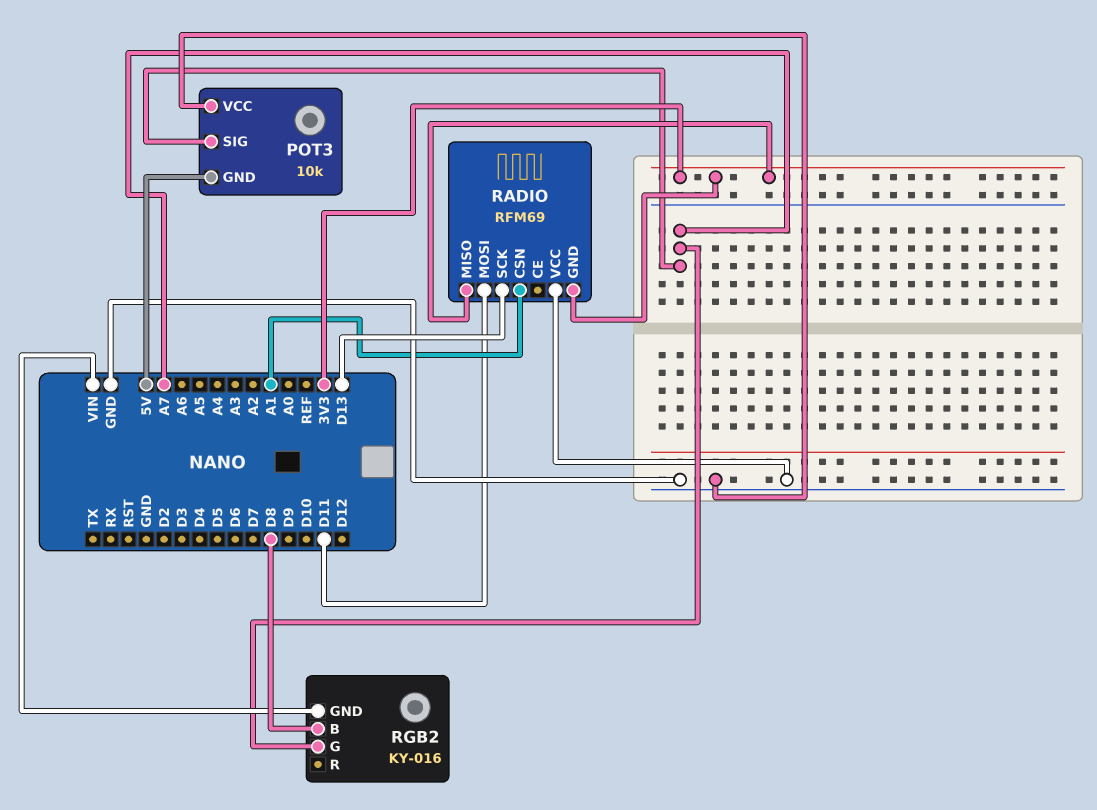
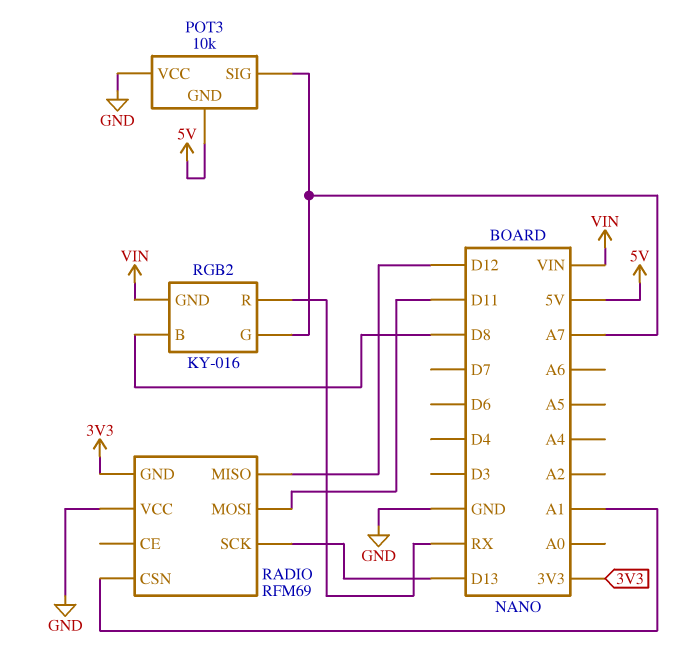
RADIO pin MISO: 3V3 -> D12
RGB2 pin R: none -> RX

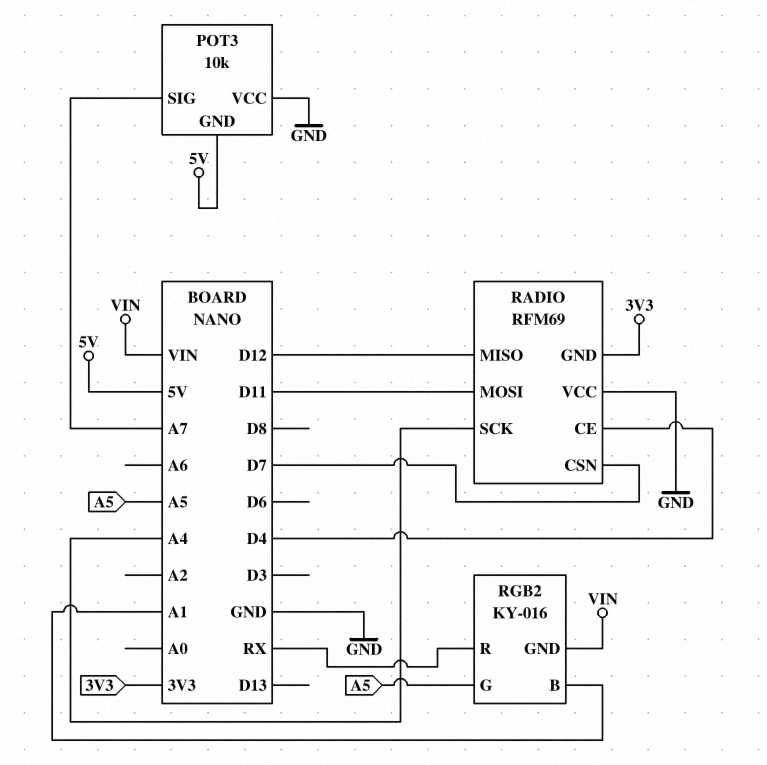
RADIO pin CE: none -> D4
RADIO pin CSN: A1 -> D7
RADIO pin SCK: D13 -> A4
RGB2 pin B: D8 -> A1
RGB2 pin G: A7 -> A5

